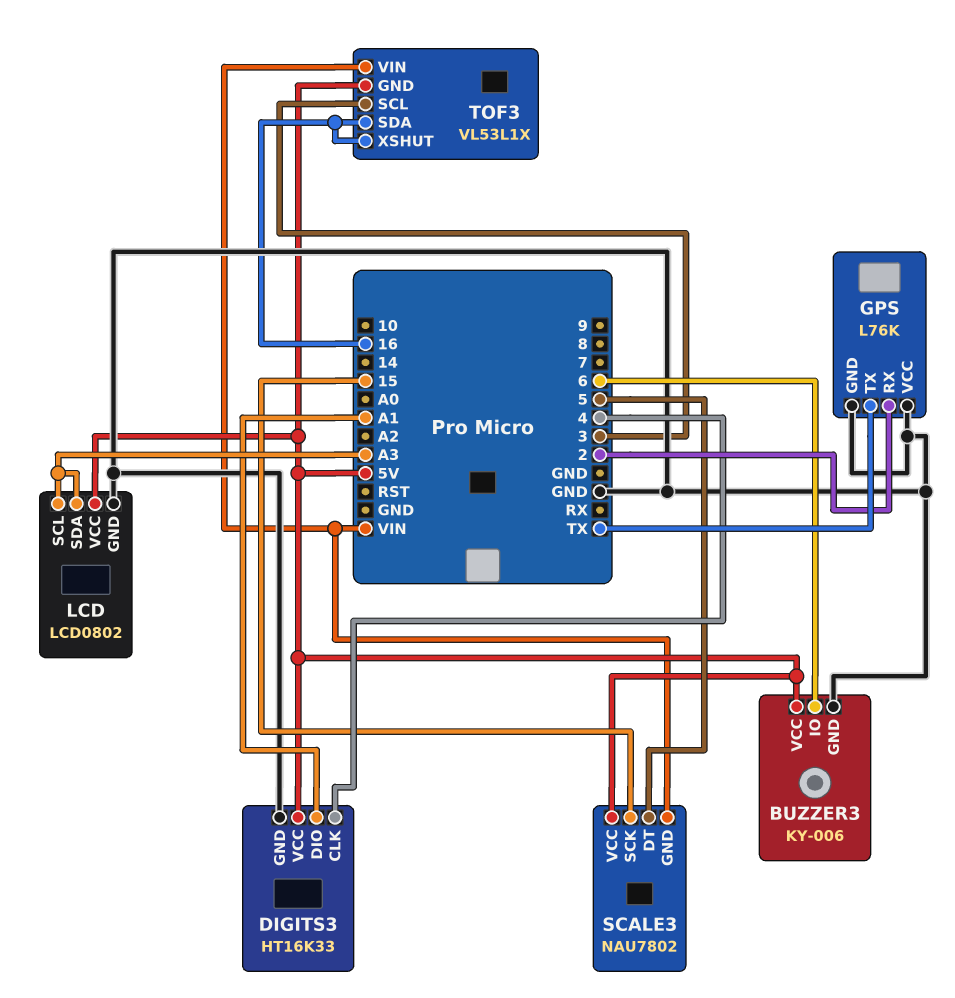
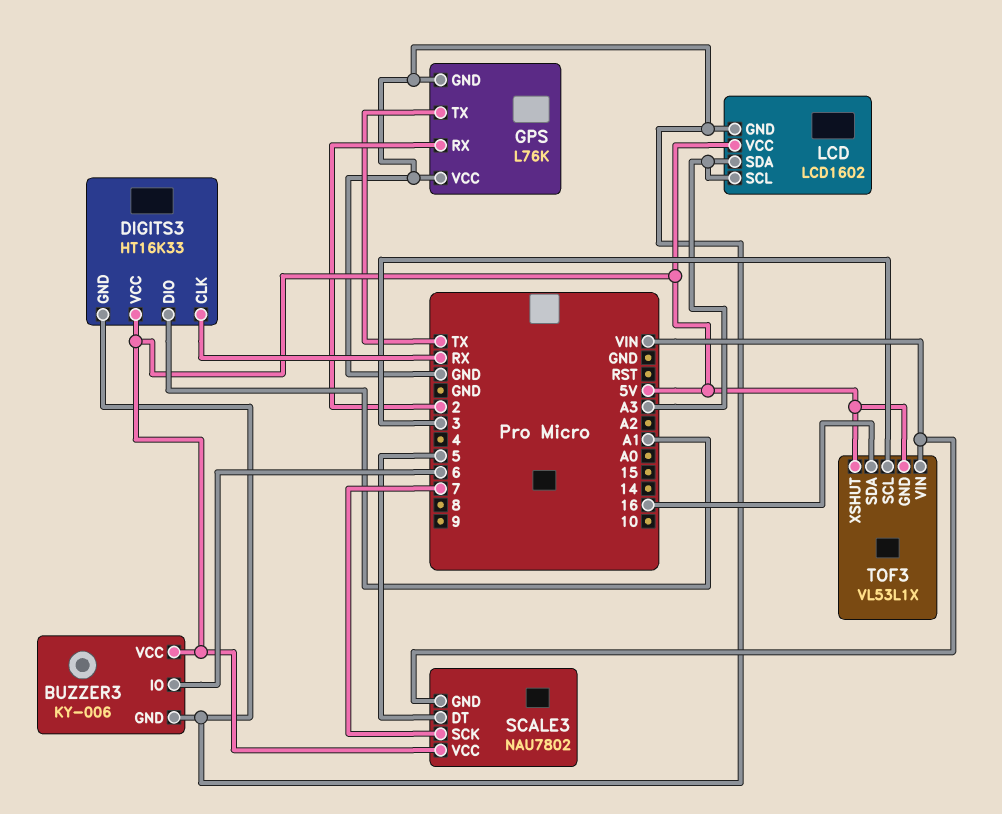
DIGITS3 pin CLK: 4 -> RX
LCD: LCD0802 -> LCD1602
SCALE3 pin SCK: 15 -> 7
TOF3 pin XSHUT: 16 -> 5V

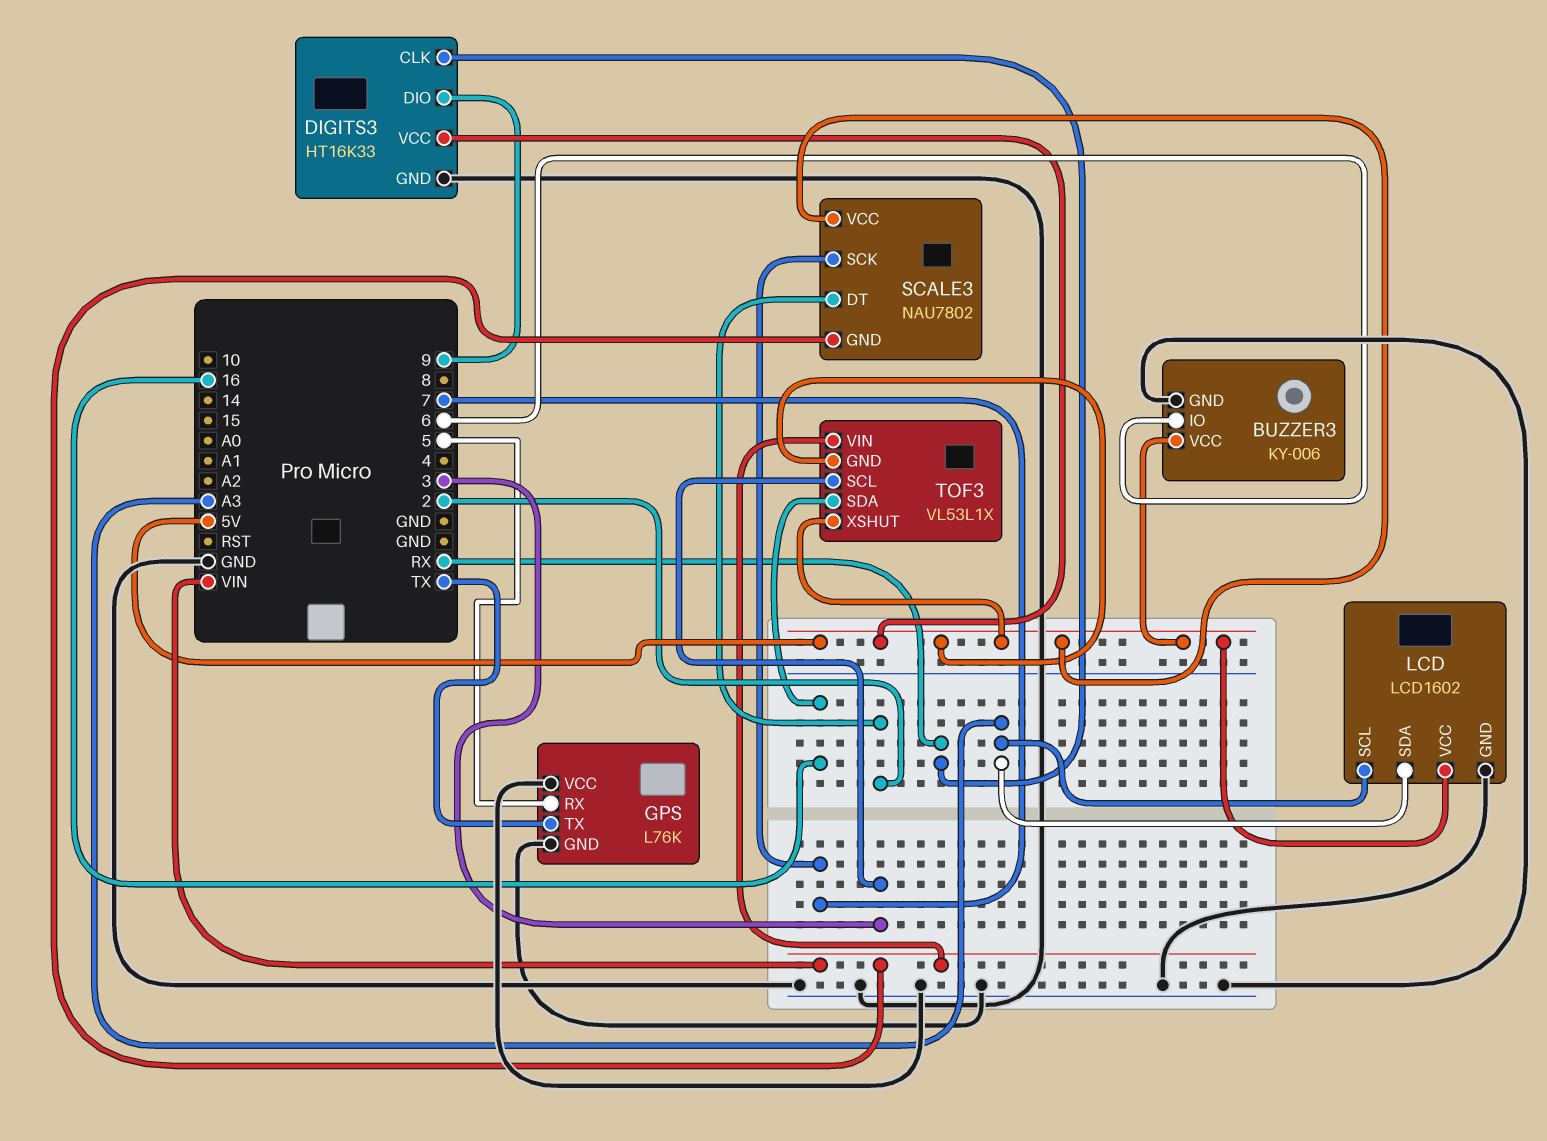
DIGITS3 pin DIO: A1 -> 9
GPS pin RX: 2 -> 5
SCALE3 pin DT: 5 -> 2

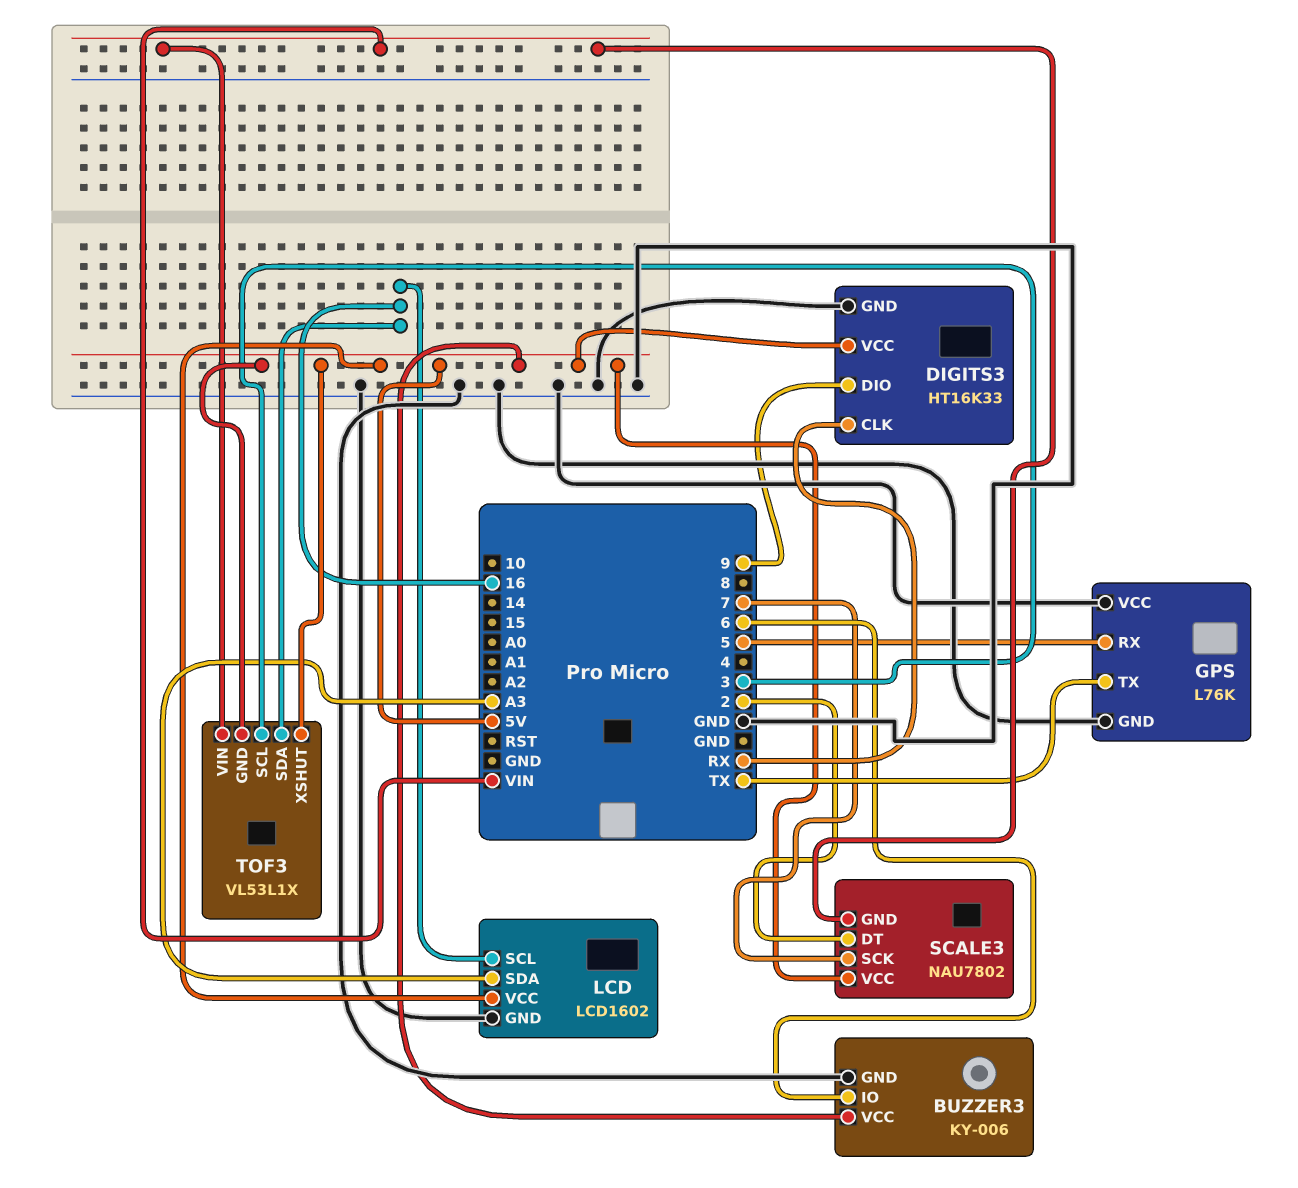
LCD pin SCL: A3 -> 16

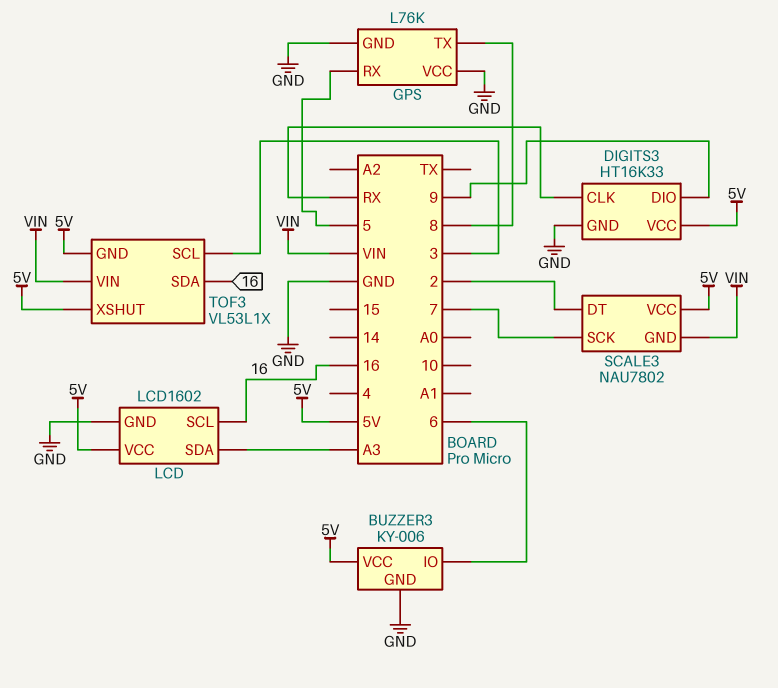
GPS pin TX: TX -> 8

